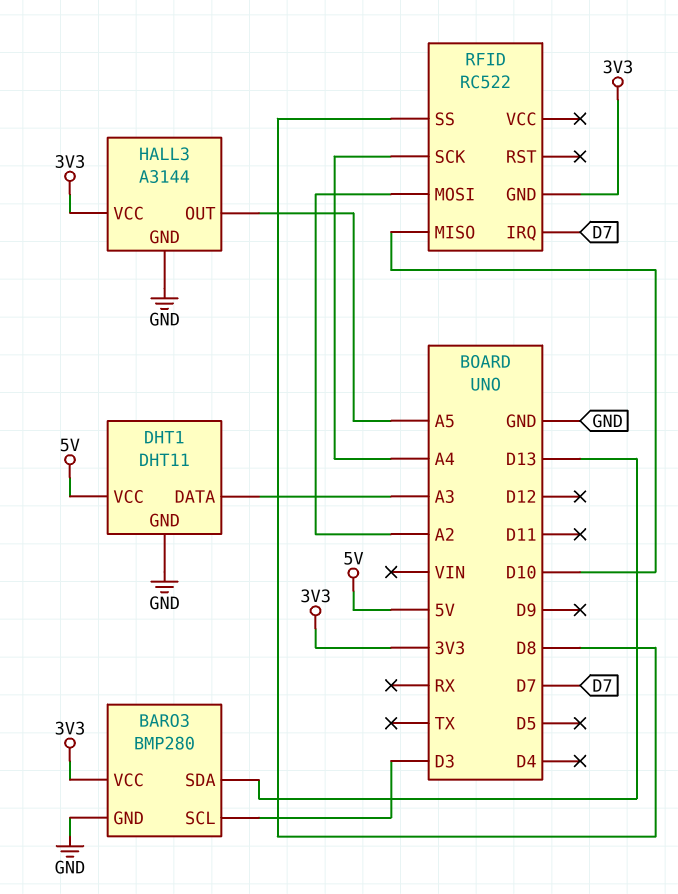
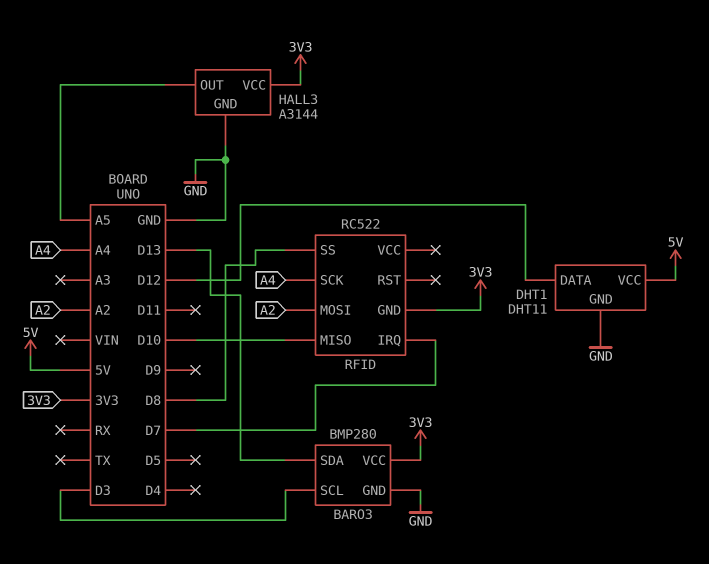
DHT1 pin DATA: A3 -> D12

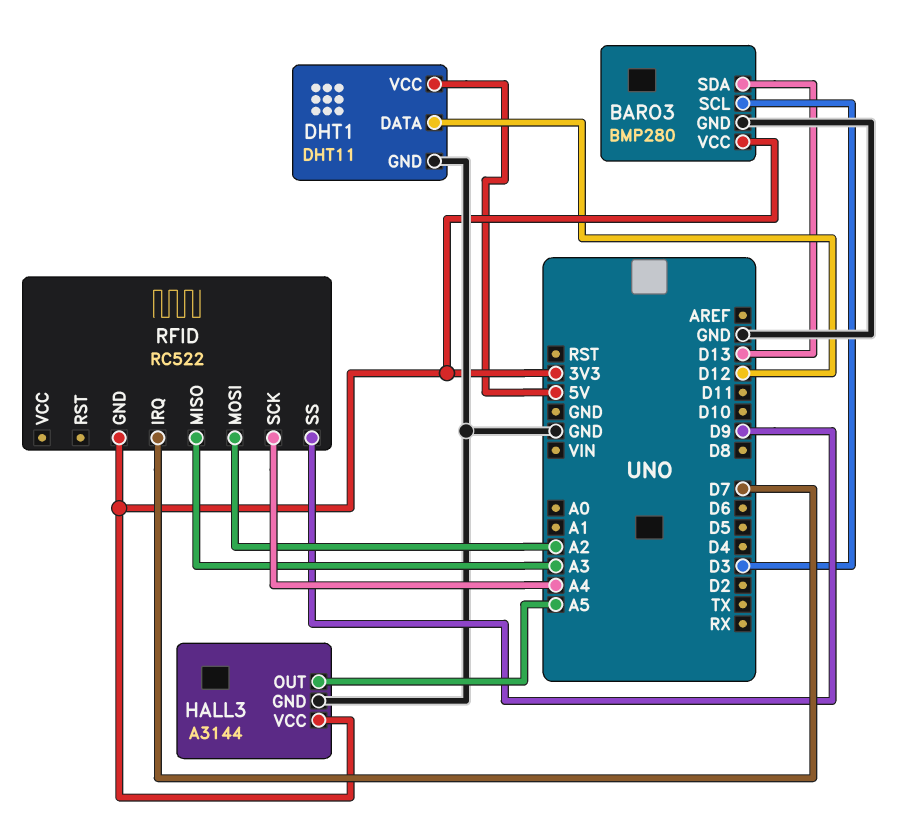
RFID pin MISO: D10 -> A3
RFID pin SS: D8 -> D9

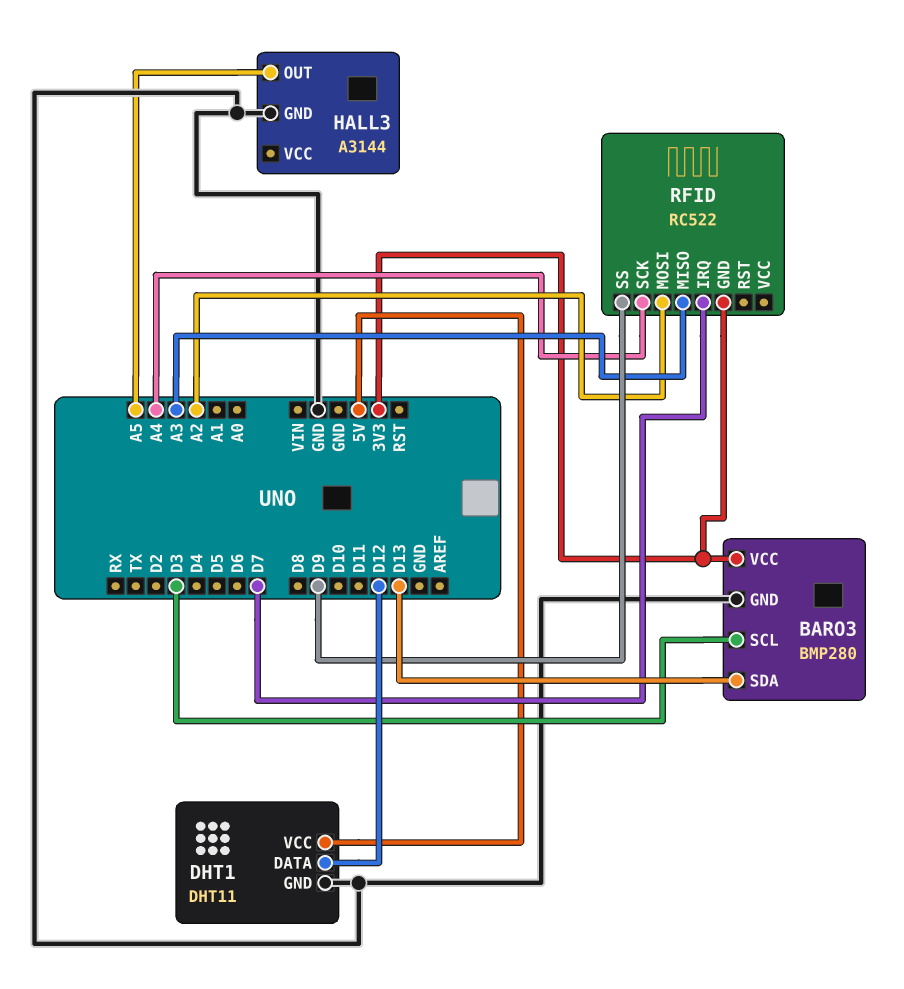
HALL3 pin VCC: 3V3 -> none

